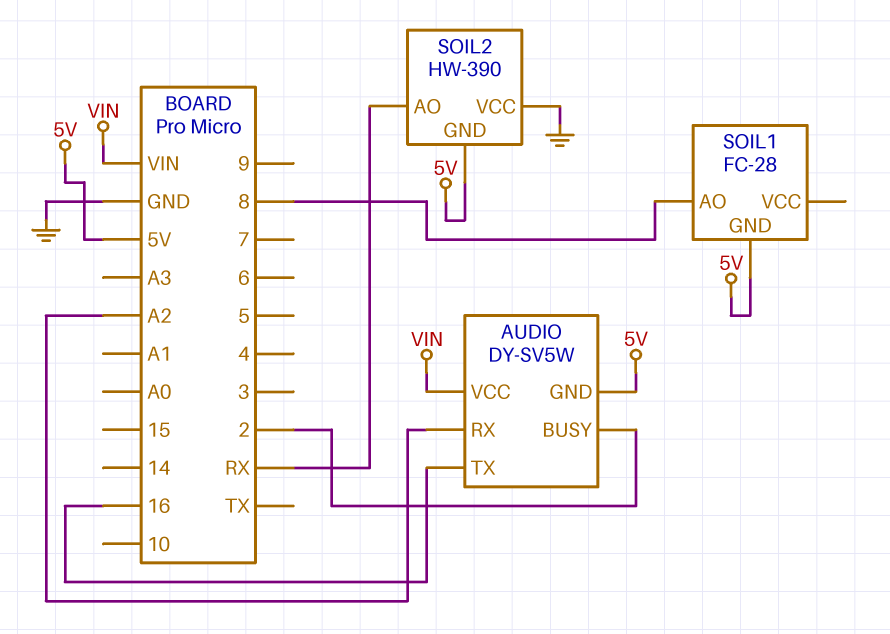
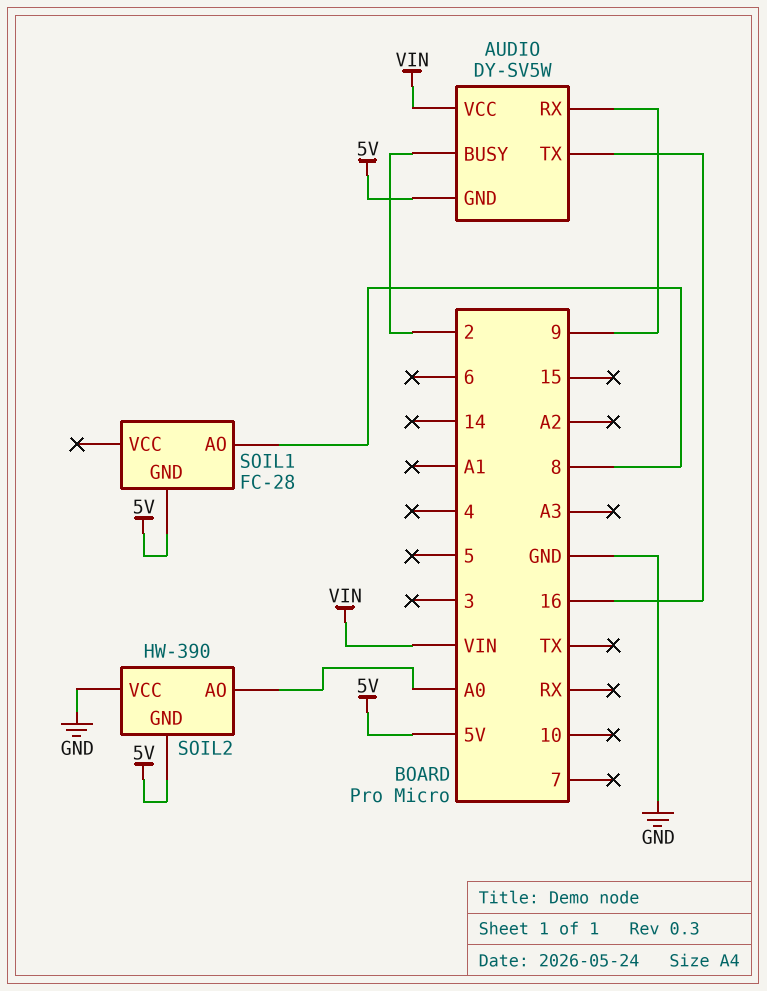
AUDIO pin RX: A2 -> 9
SOIL2 pin AO: RX -> A0

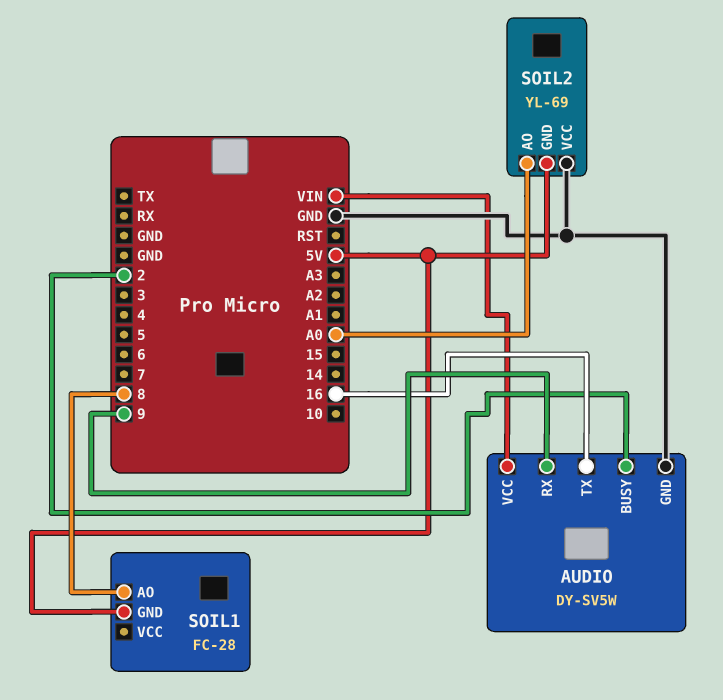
AUDIO pin GND: 5V -> GND
SOIL2: HW-390 -> YL-69

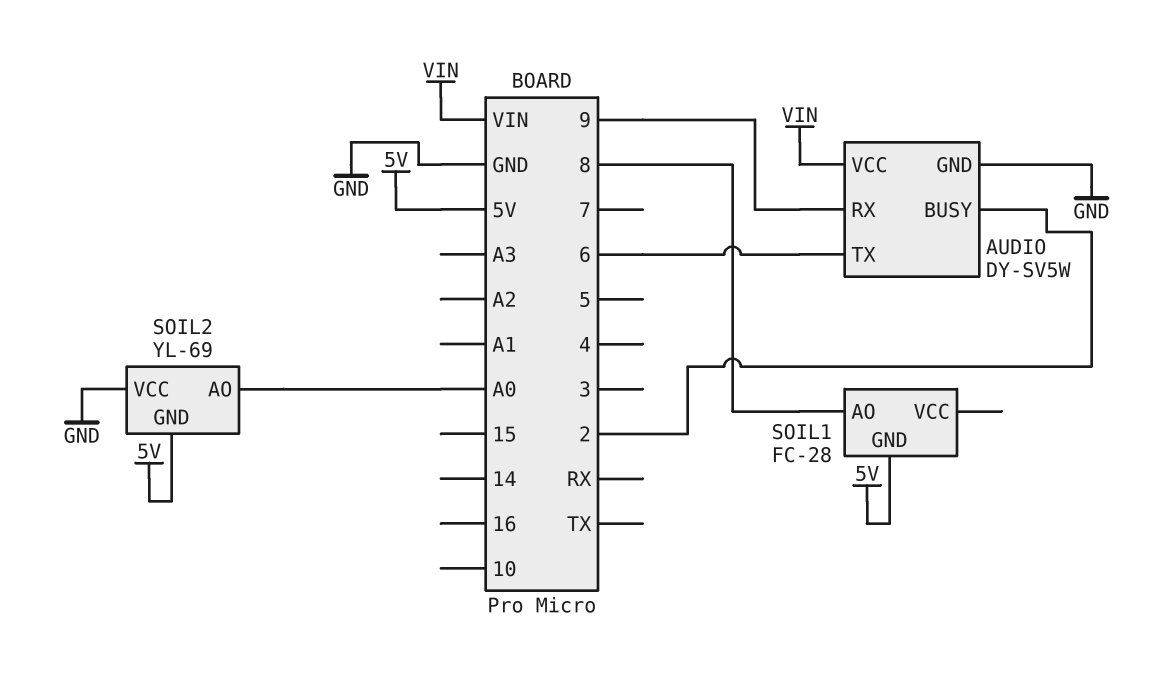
AUDIO pin TX: 16 -> 6

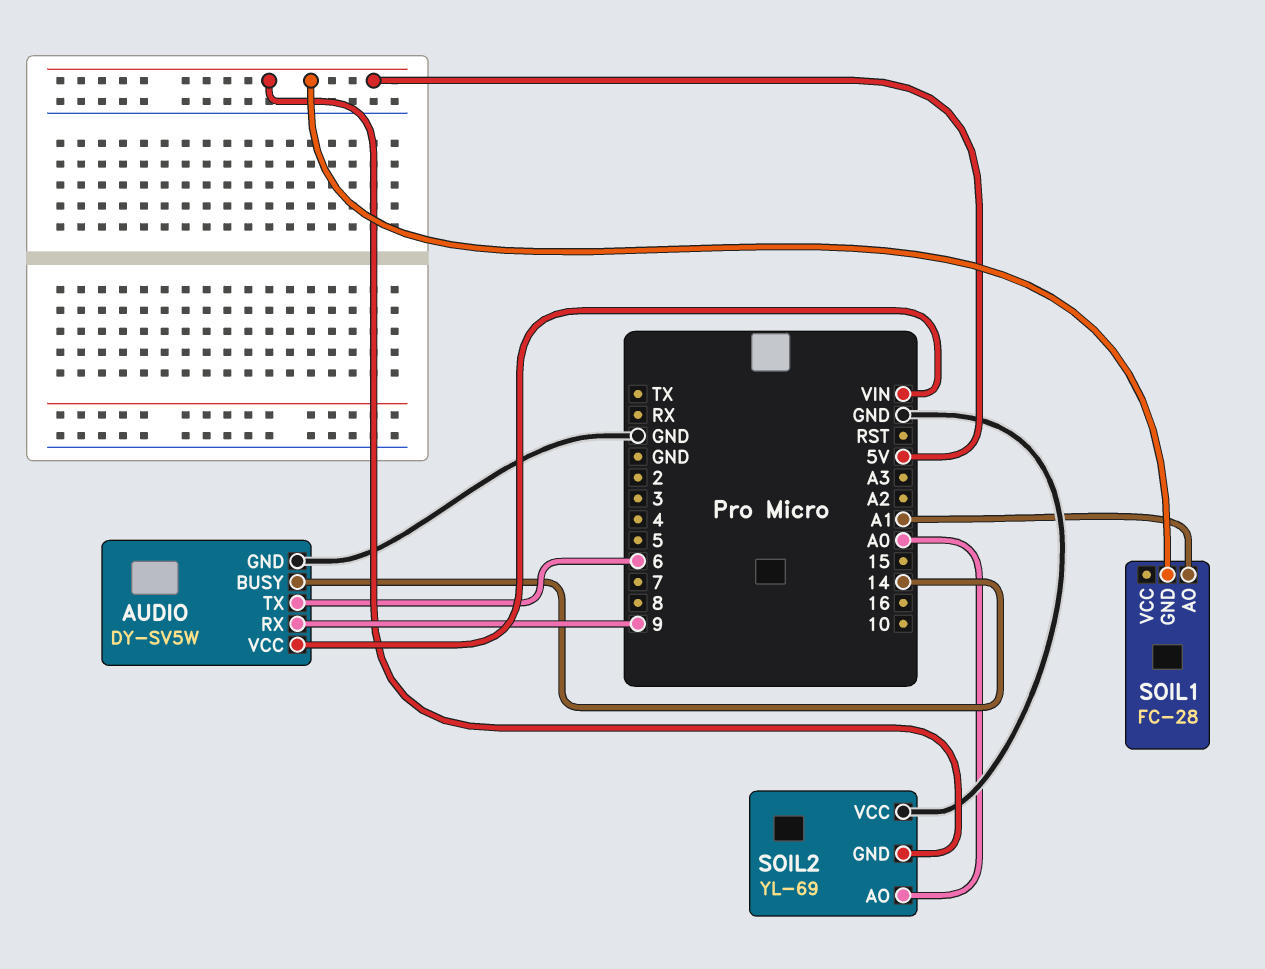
AUDIO pin BUSY: 2 -> 14
SOIL1 pin AO: 8 -> A1

